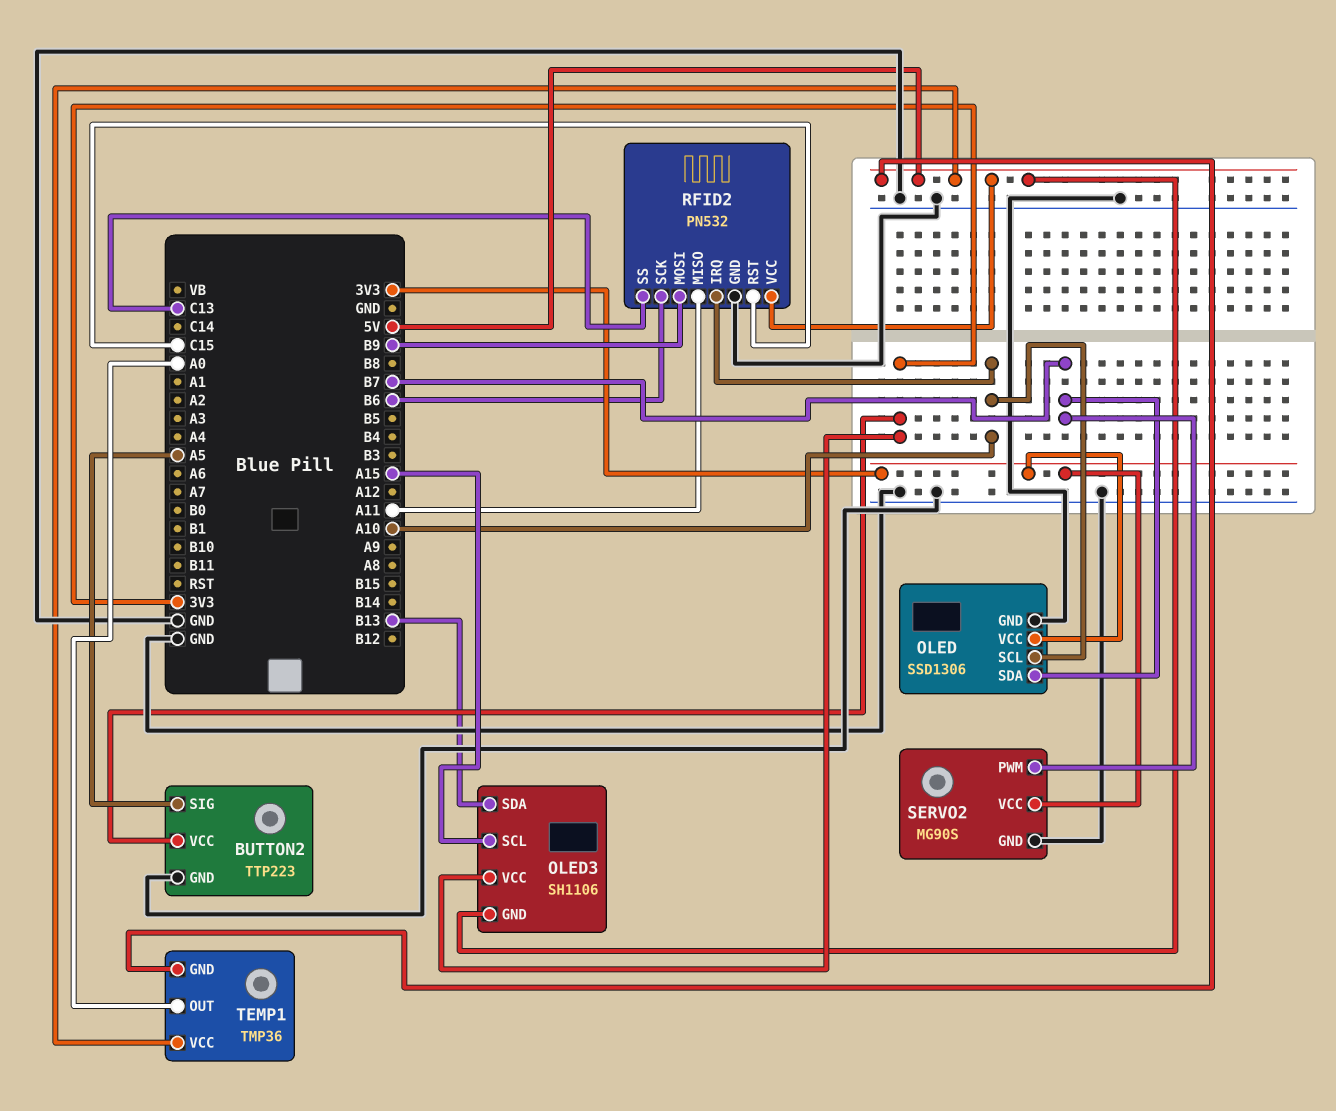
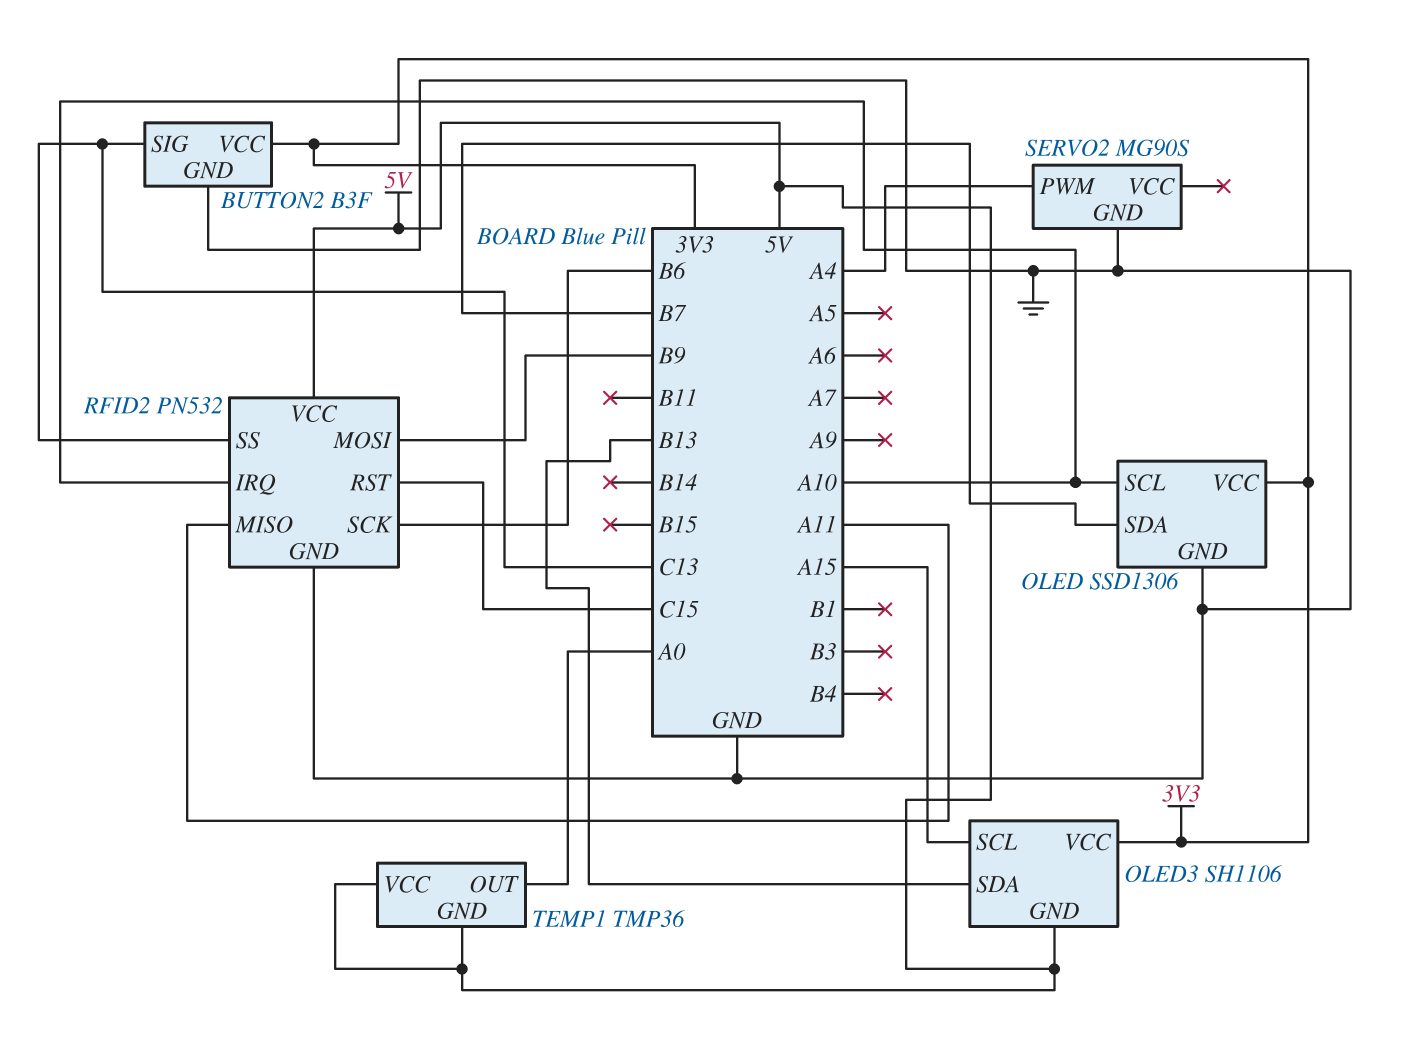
BUTTON2: TTP223 -> B3F
BUTTON2 pin SIG: A5 -> C13
SERVO2 pin PWM: B7 -> A4
SERVO2 pin VCC: 3V3 -> none

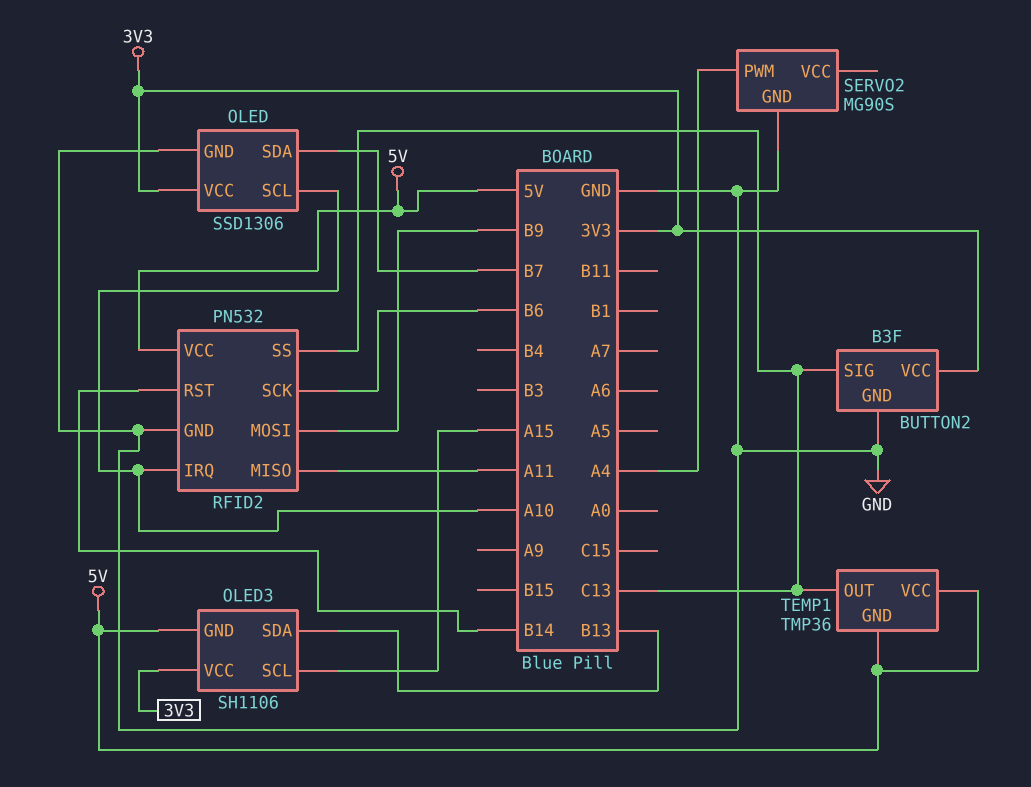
RFID2 pin RST: C15 -> B14
TEMP1 pin OUT: A0 -> C13

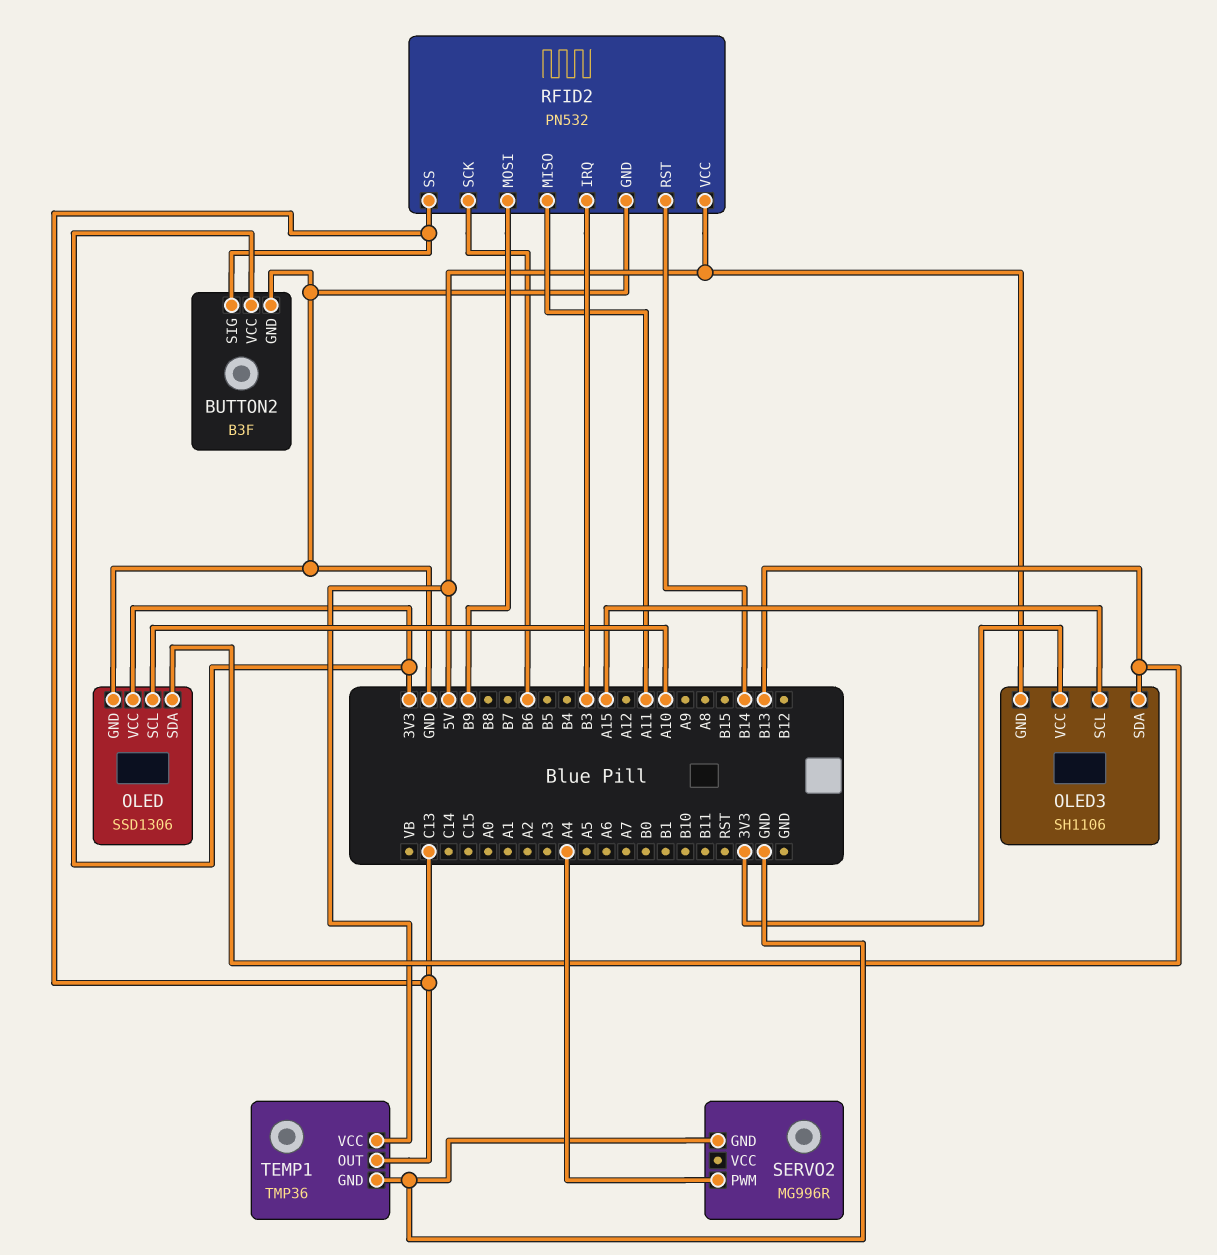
OLED pin SDA: B7 -> B13
RFID2 pin IRQ: A10 -> B3
SERVO2: MG90S -> MG996R
TEMP1 pin GND: 5V -> GND

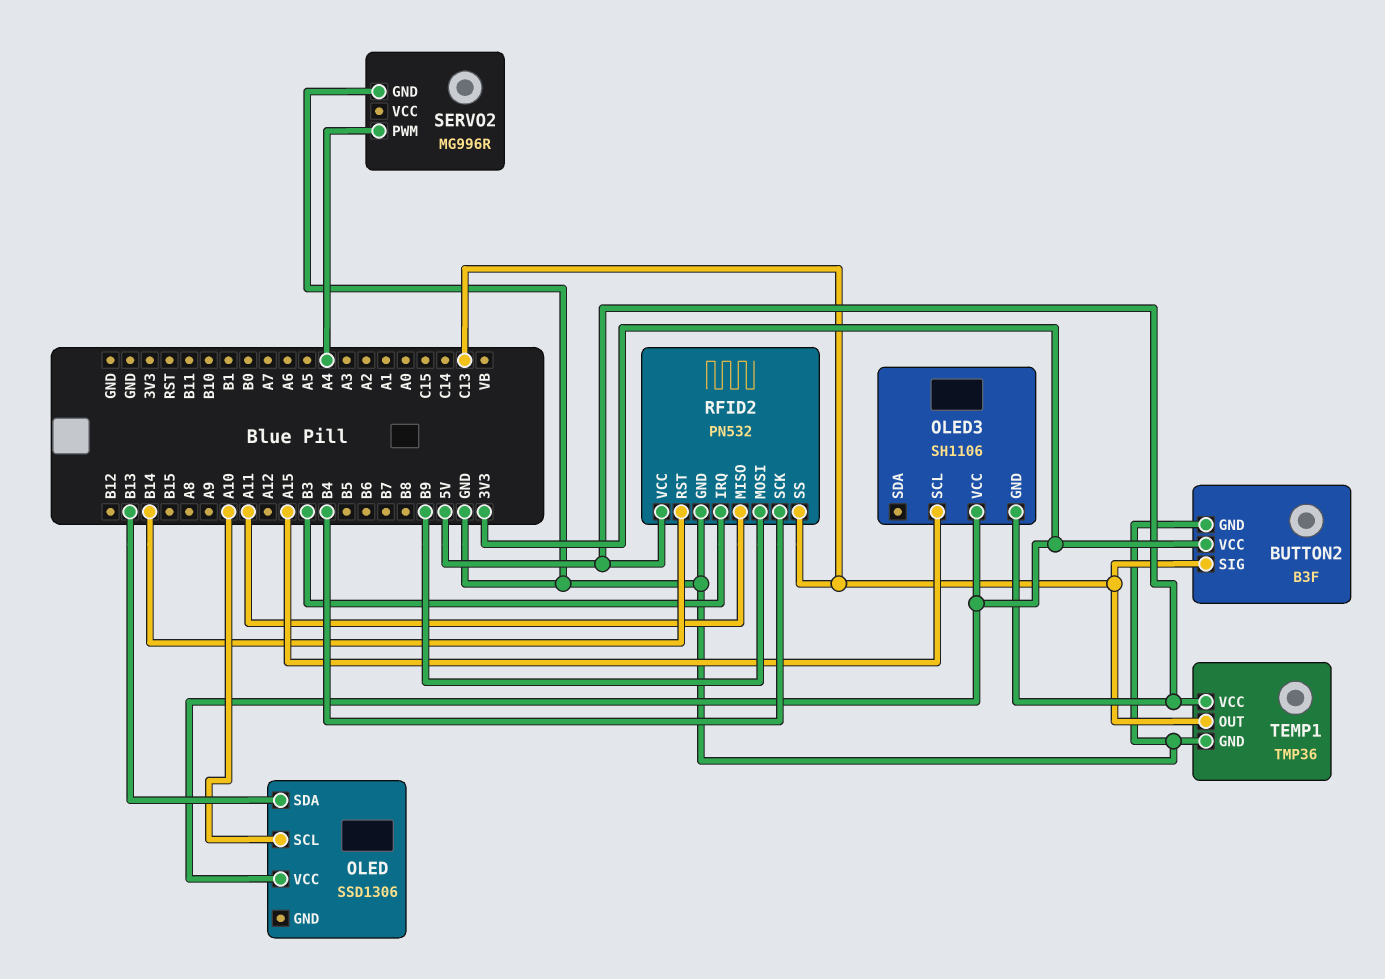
OLED pin GND: GND -> none
OLED3 pin SDA: B13 -> none
RFID2 pin SCK: B6 -> B4

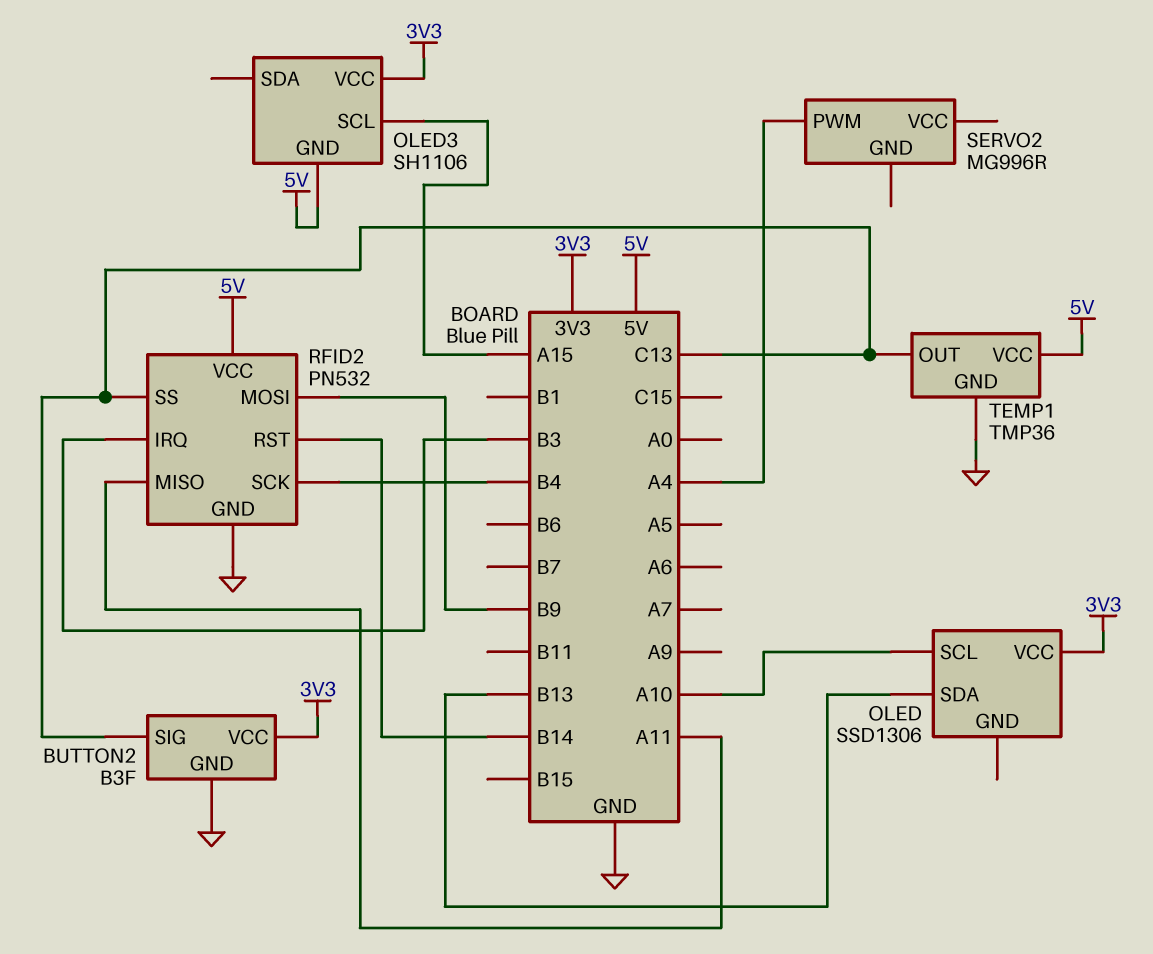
SERVO2 pin GND: GND -> none

